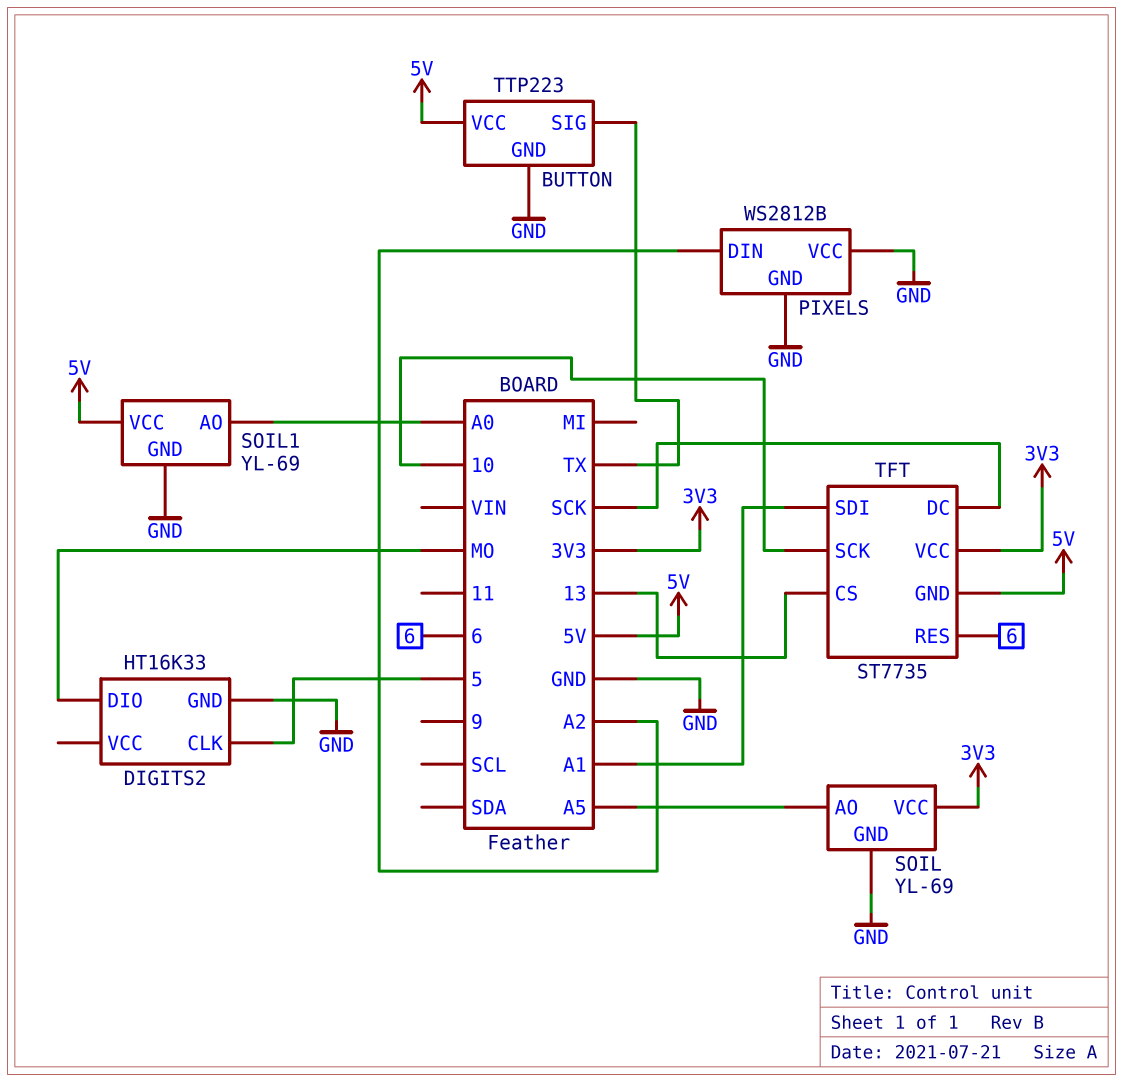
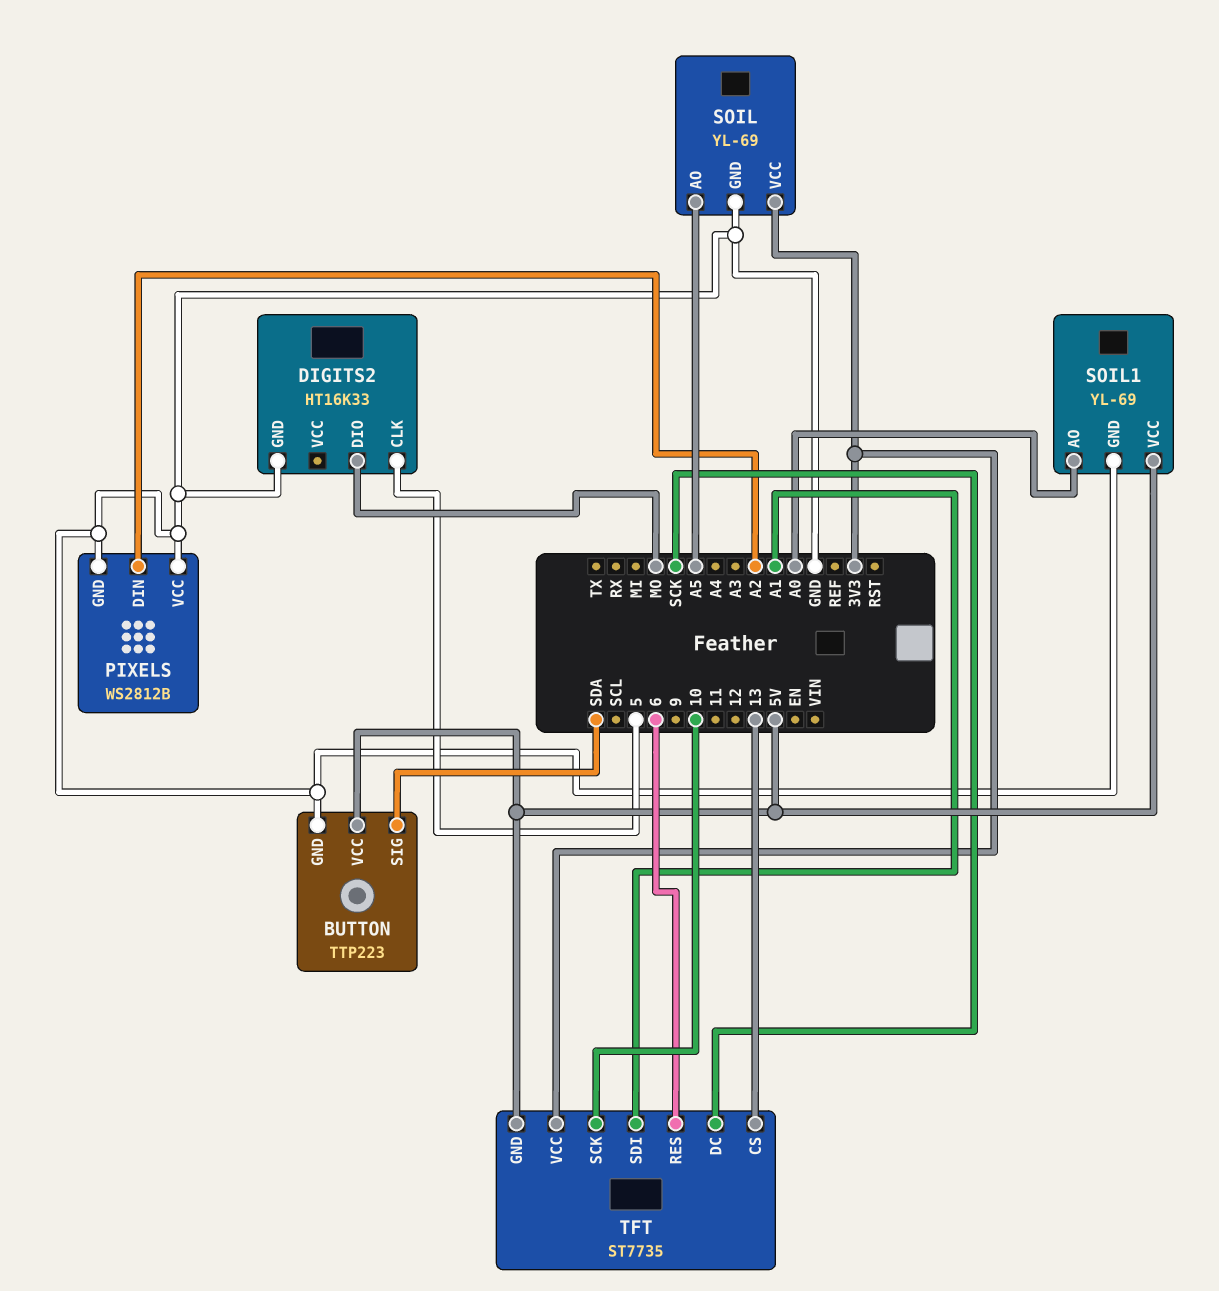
BUTTON pin SIG: TX -> SDA

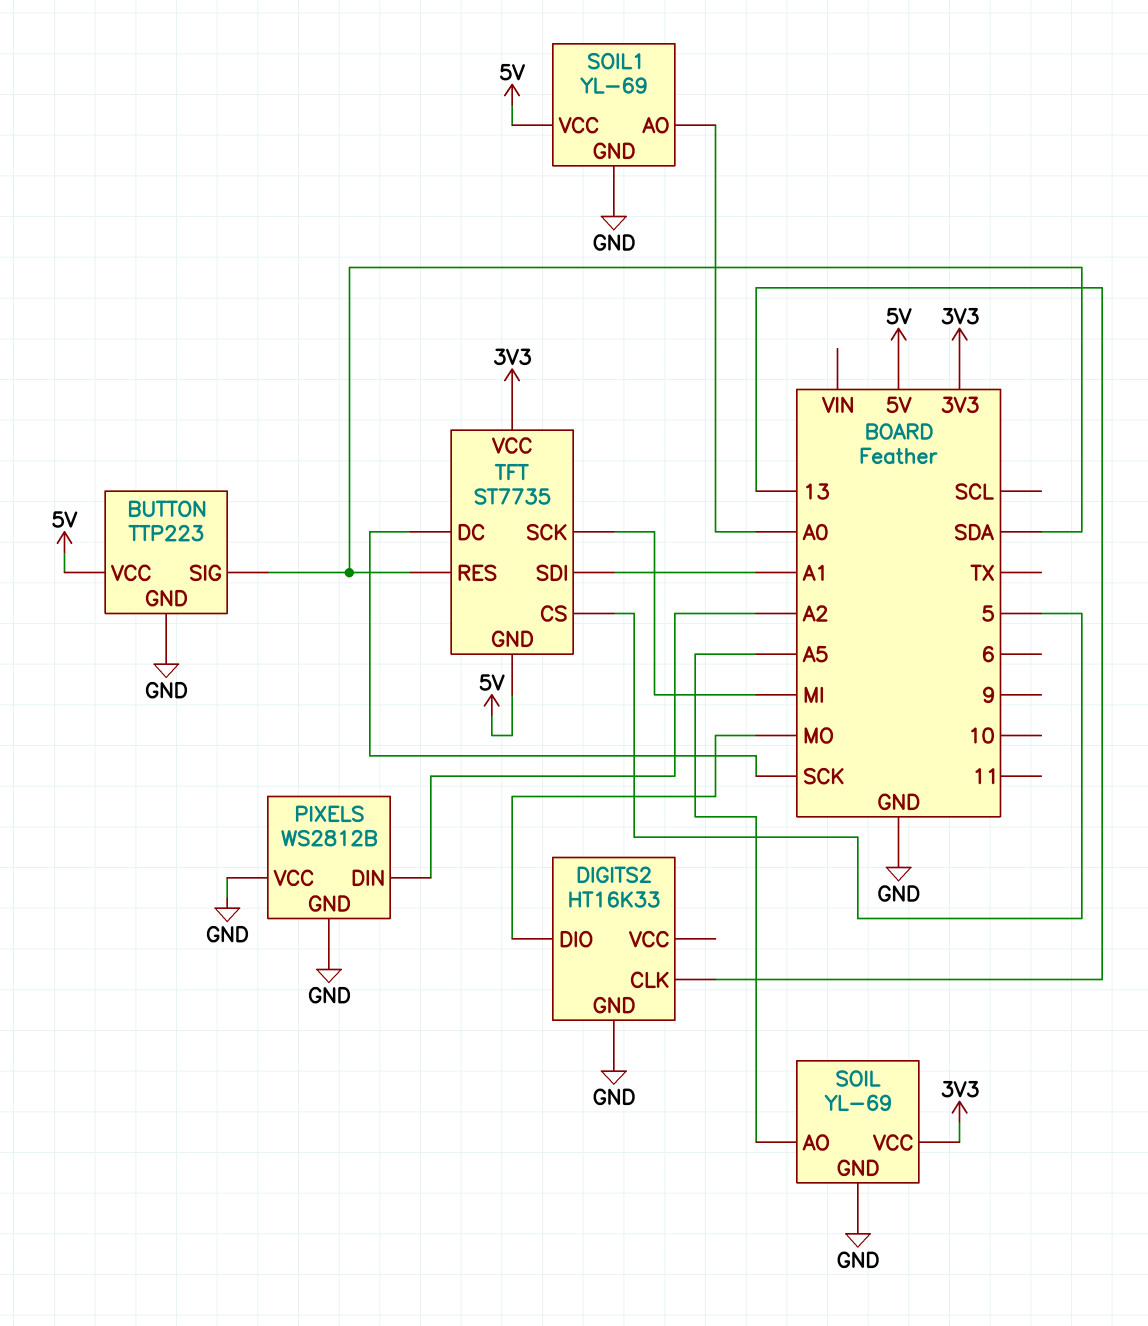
DIGITS2 pin CLK: 5 -> 13
TFT pin CS: 13 -> 5
TFT pin RES: 6 -> SDA
TFT pin SCK: 10 -> MI

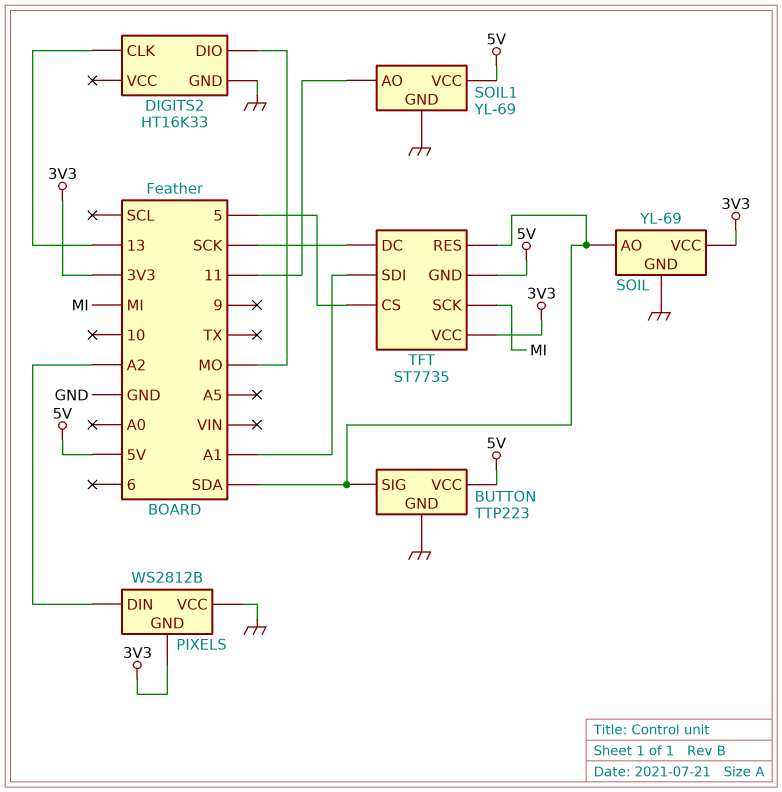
PIXELS pin GND: GND -> 3V3
SOIL pin AO: A5 -> SDA
SOIL1 pin AO: A0 -> 11

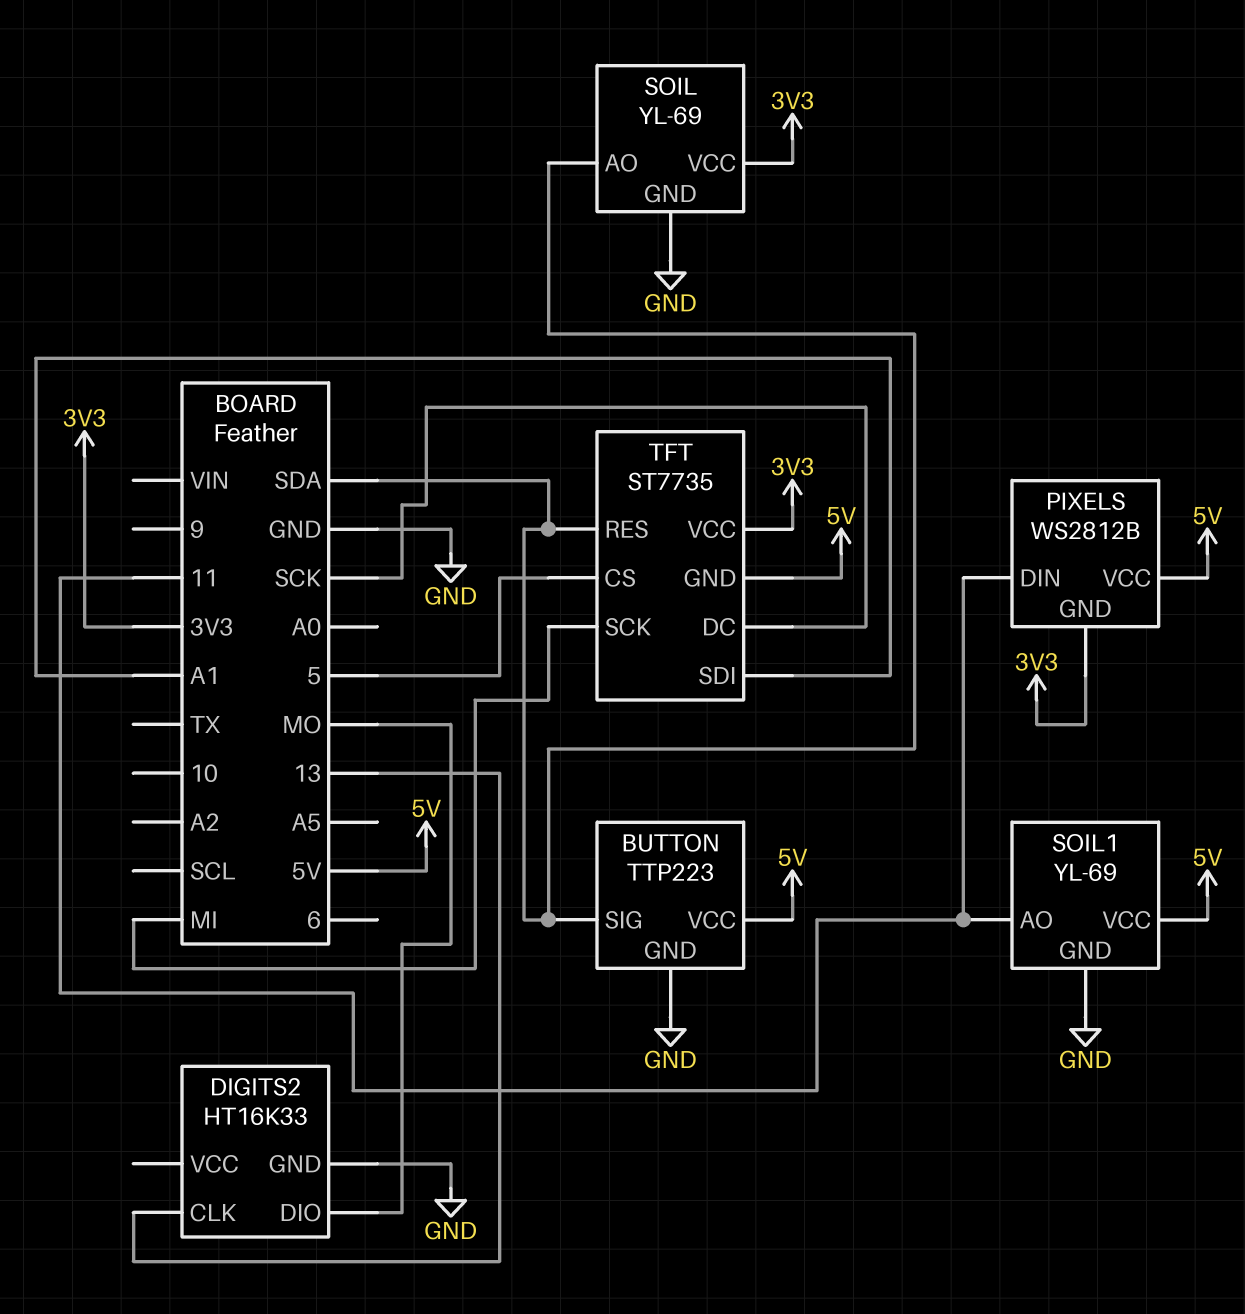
PIXELS pin DIN: A2 -> 11
PIXELS pin VCC: GND -> 5V

